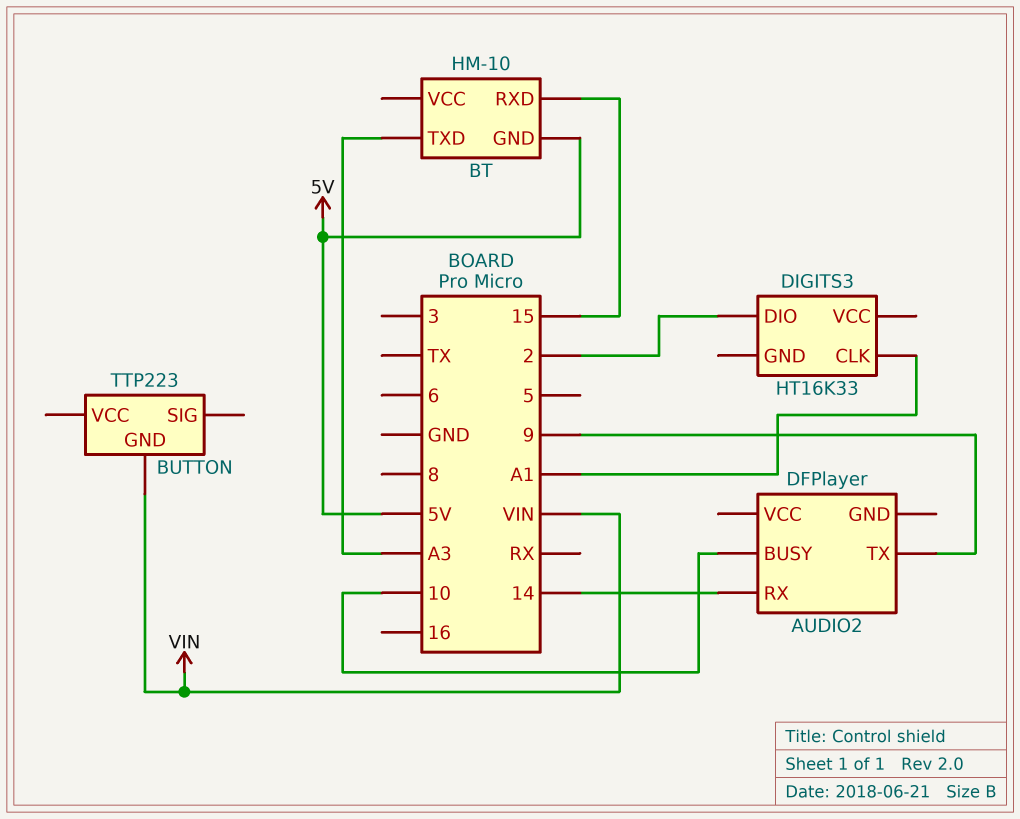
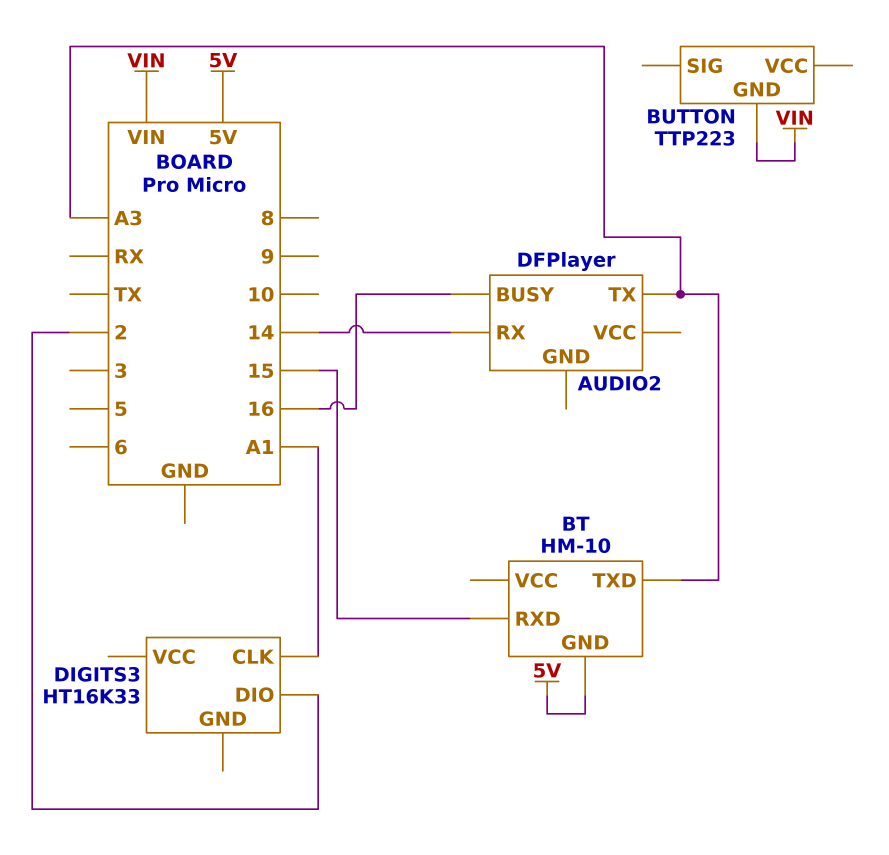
AUDIO2 pin BUSY: 10 -> 16
AUDIO2 pin TX: 9 -> A3

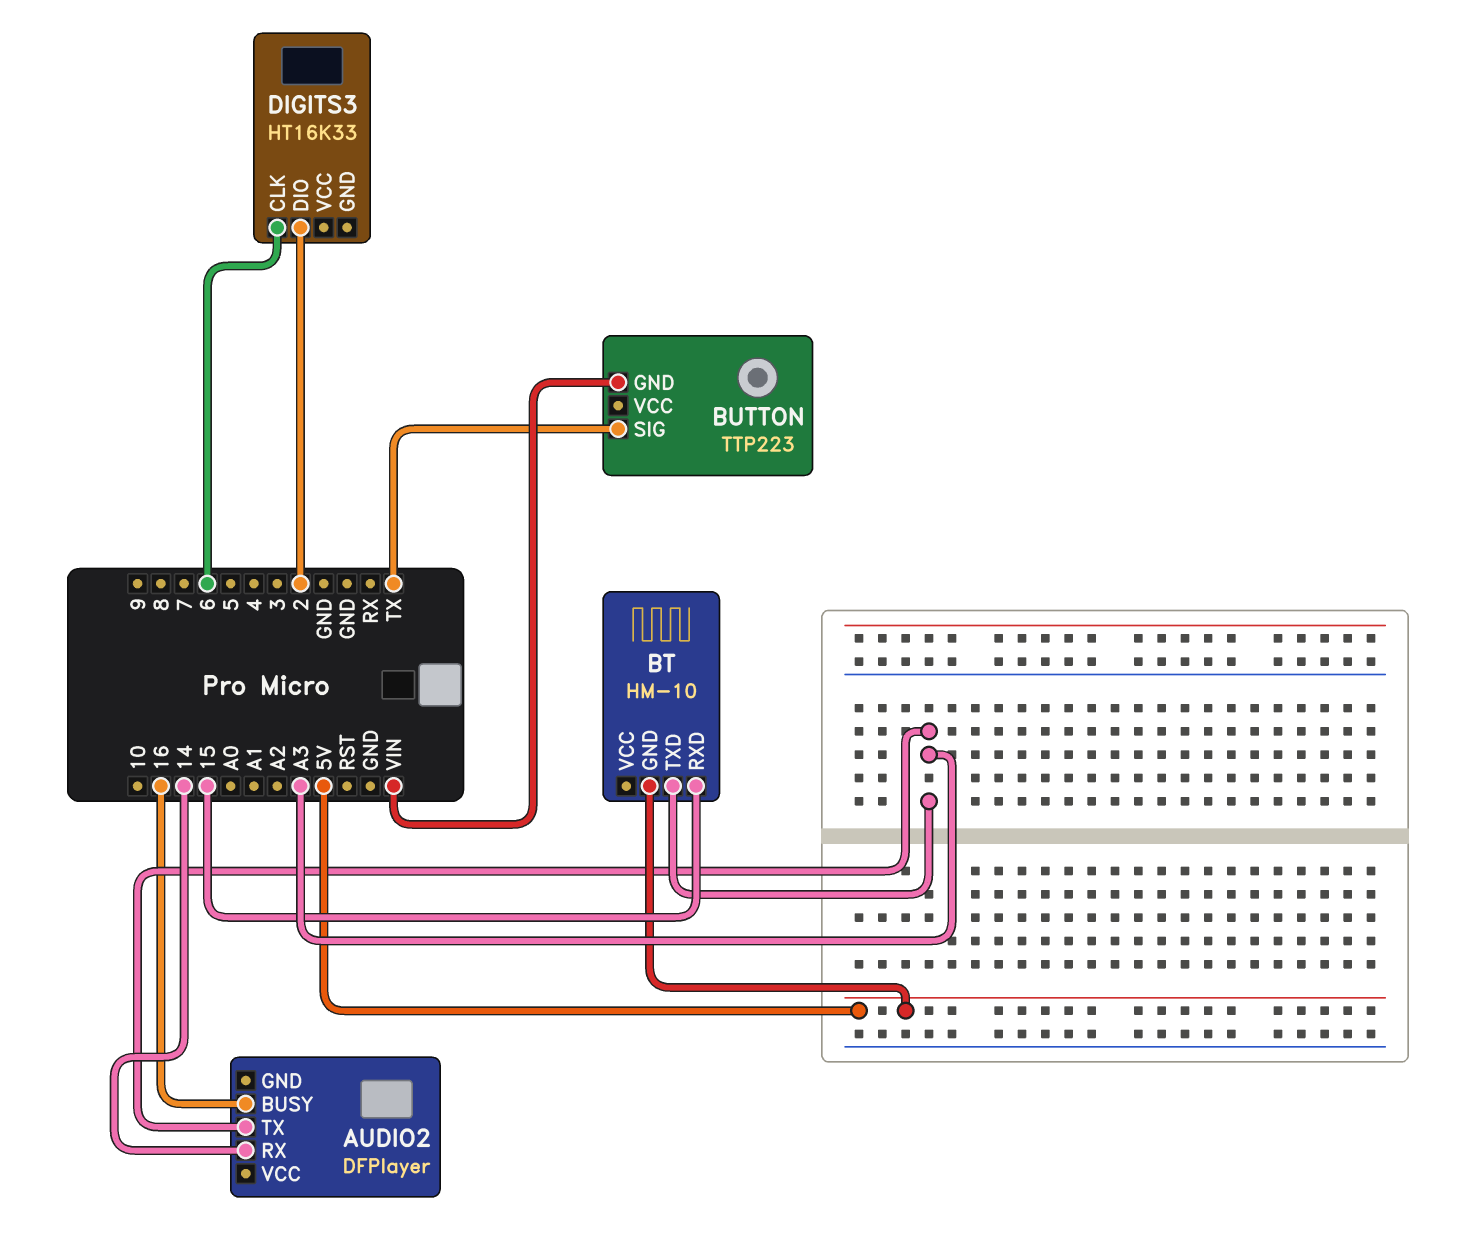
BUTTON pin SIG: none -> TX
DIGITS3 pin CLK: A1 -> 6

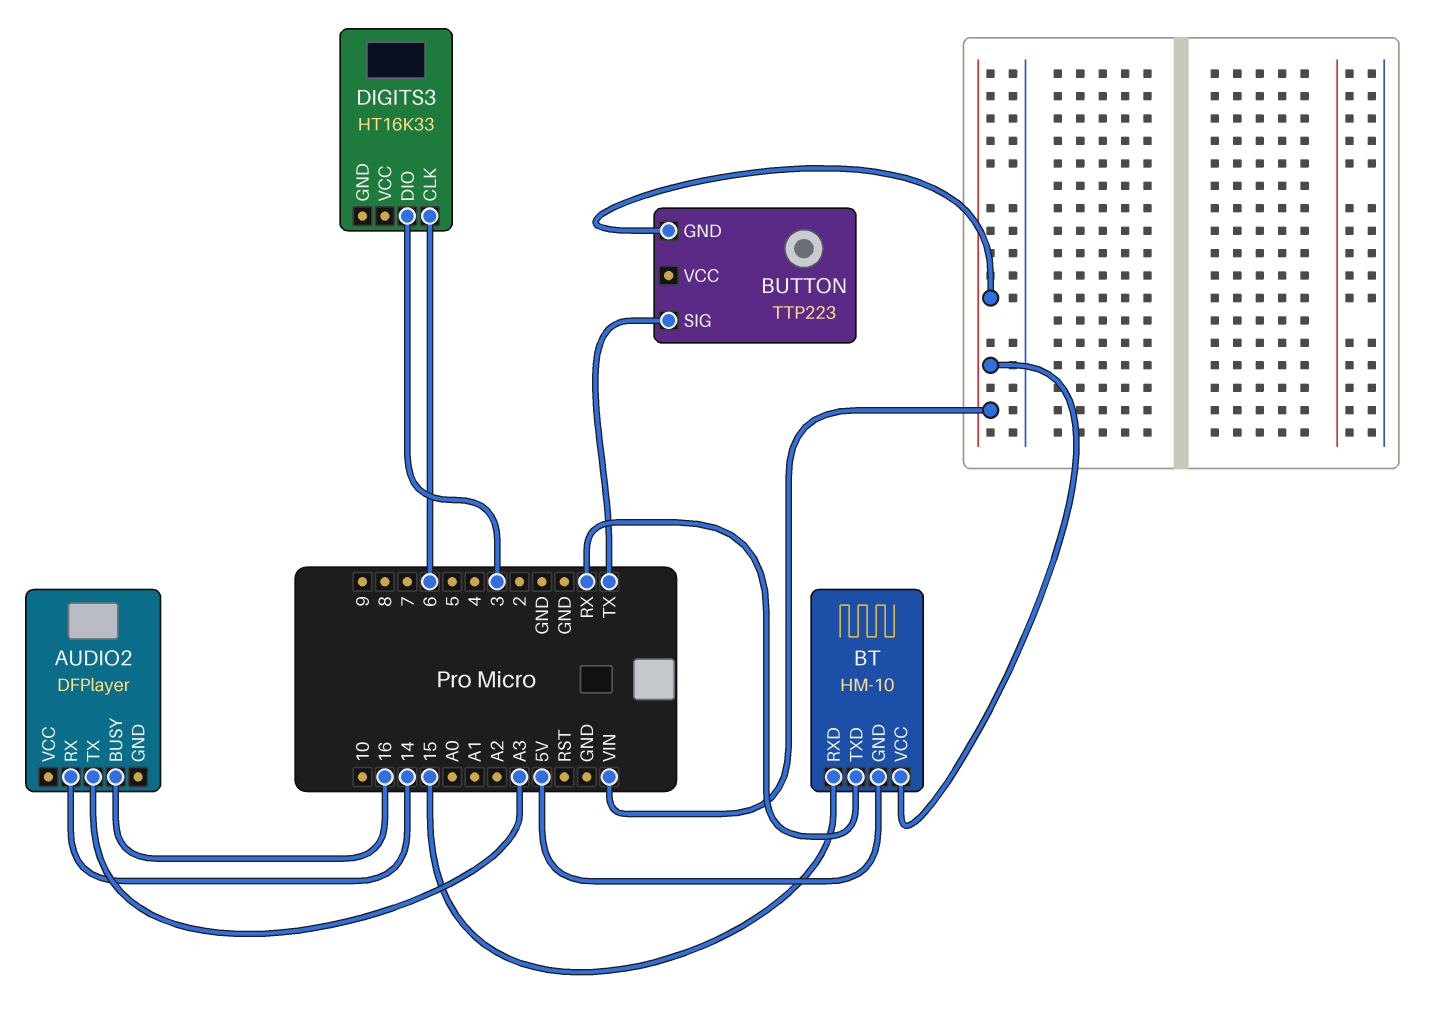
BT pin TXD: A3 -> RX
BT pin VCC: none -> VIN
DIGITS3 pin DIO: 2 -> 3

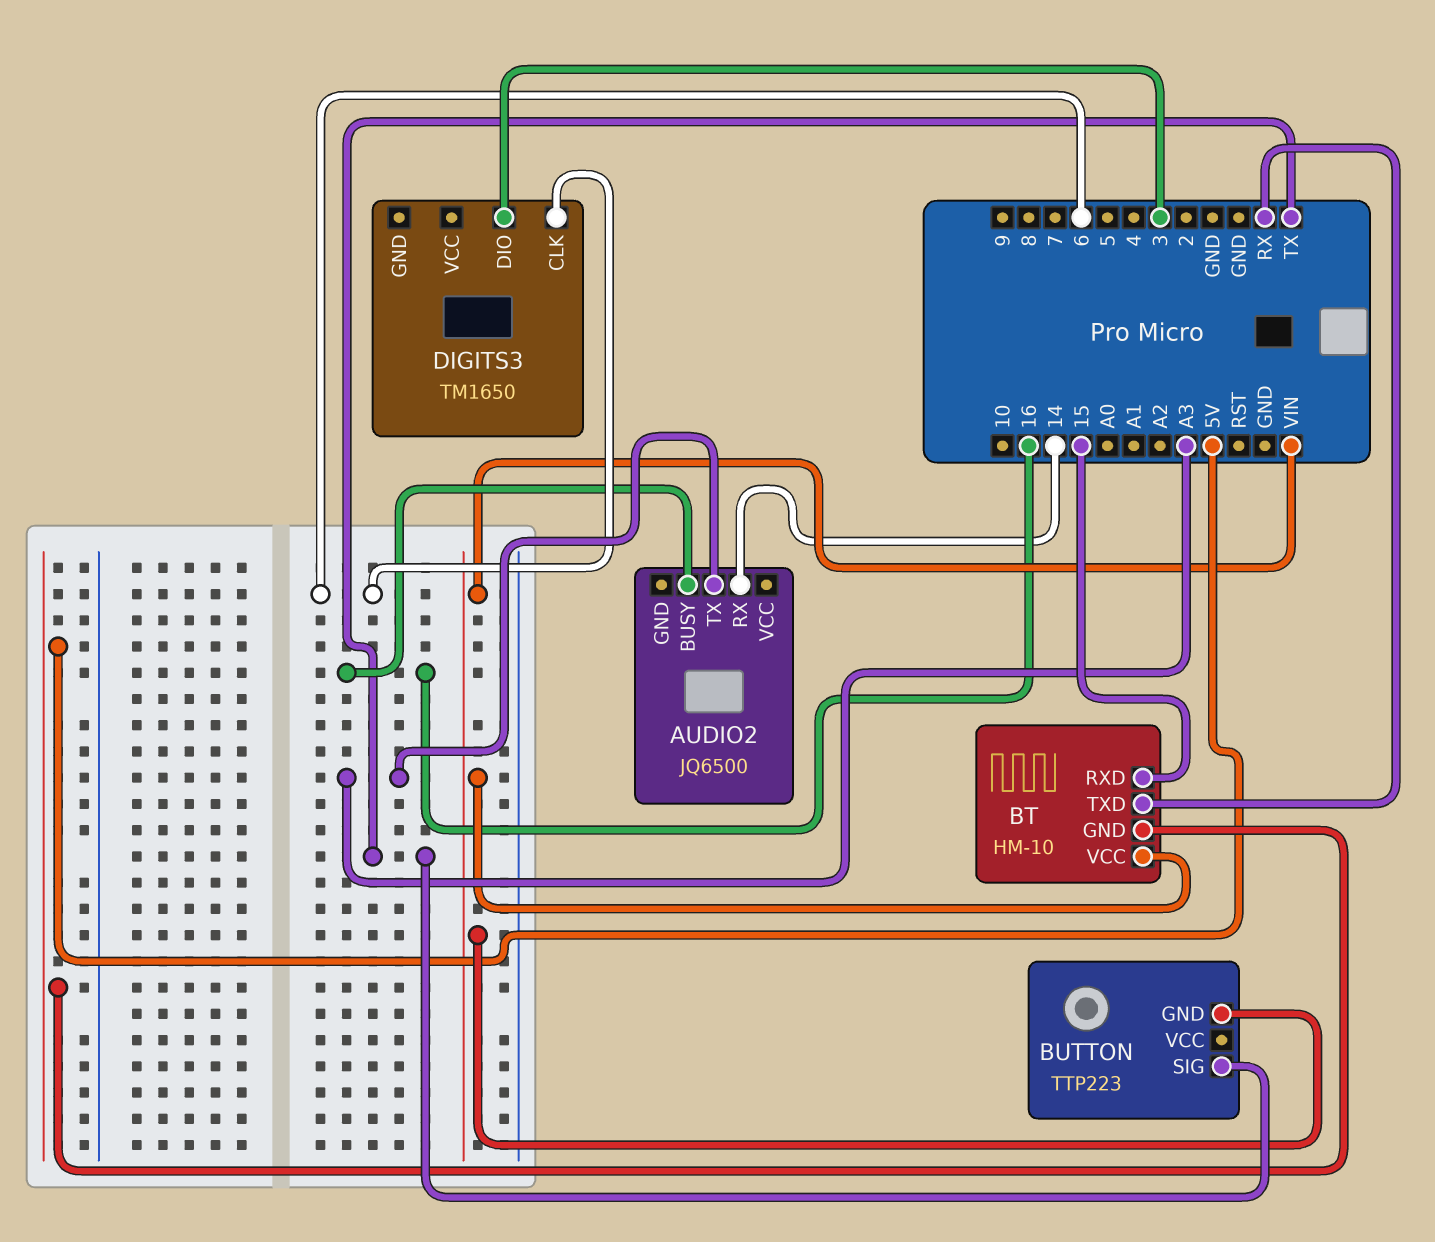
AUDIO2: DFPlayer -> JQ6500
DIGITS3: HT16K33 -> TM1650

